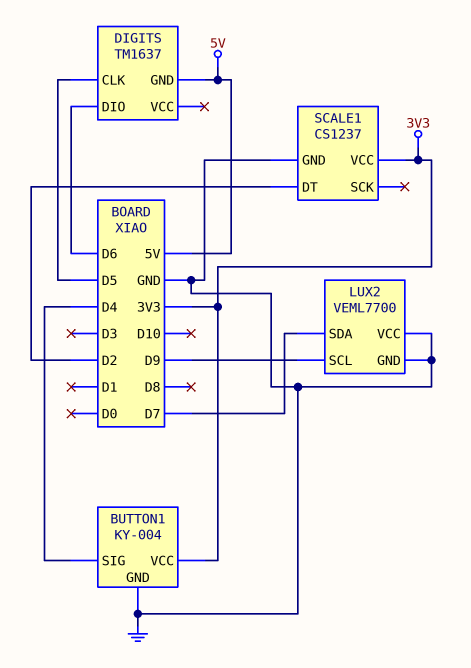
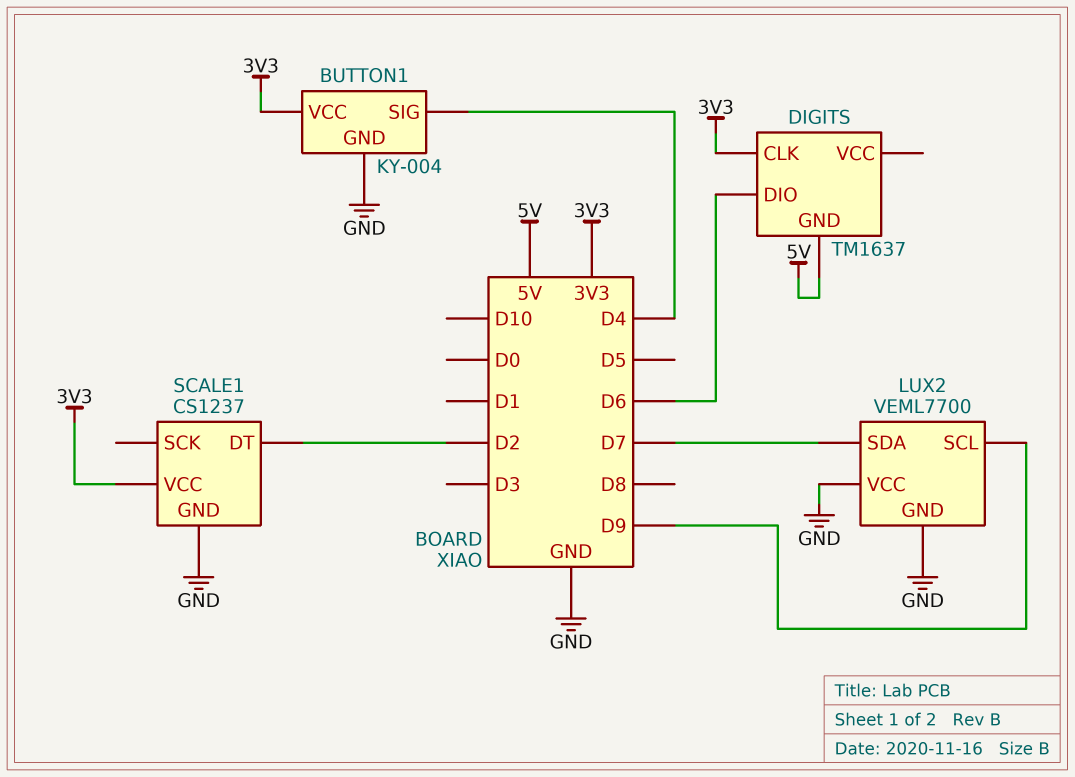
DIGITS pin CLK: D5 -> 3V3

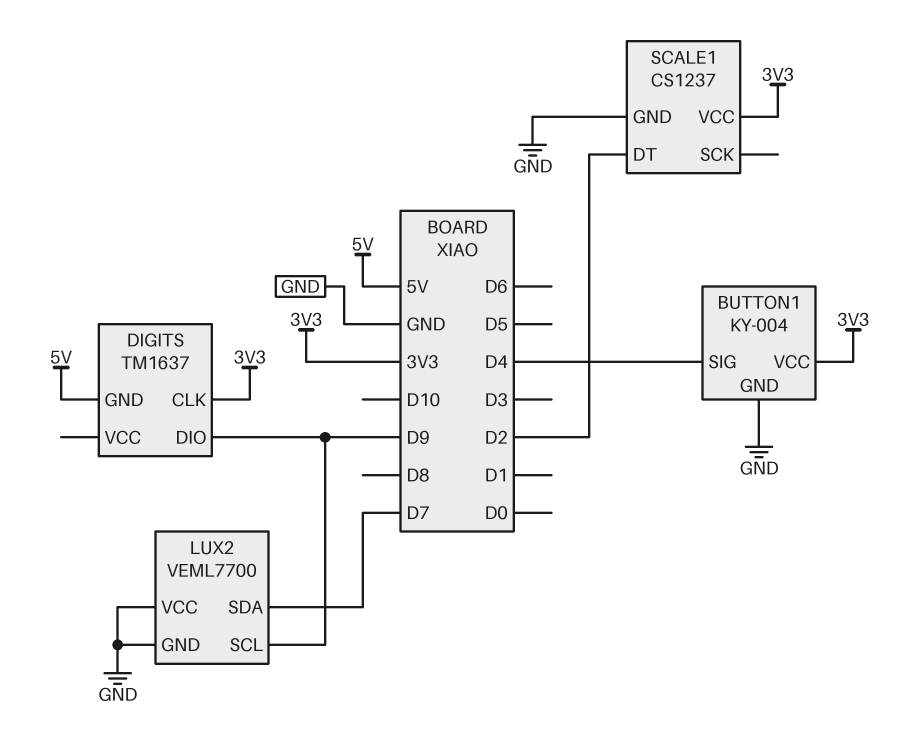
DIGITS pin DIO: D6 -> D9

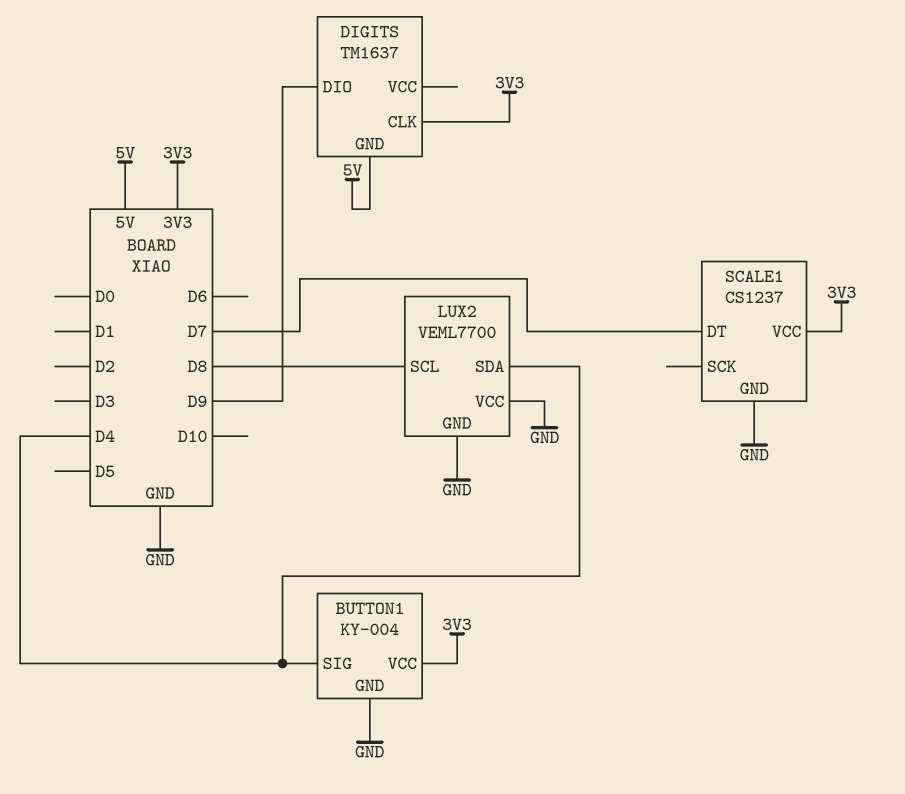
LUX2 pin SCL: D9 -> D8
LUX2 pin SDA: D7 -> D4
SCALE1 pin DT: D2 -> D7

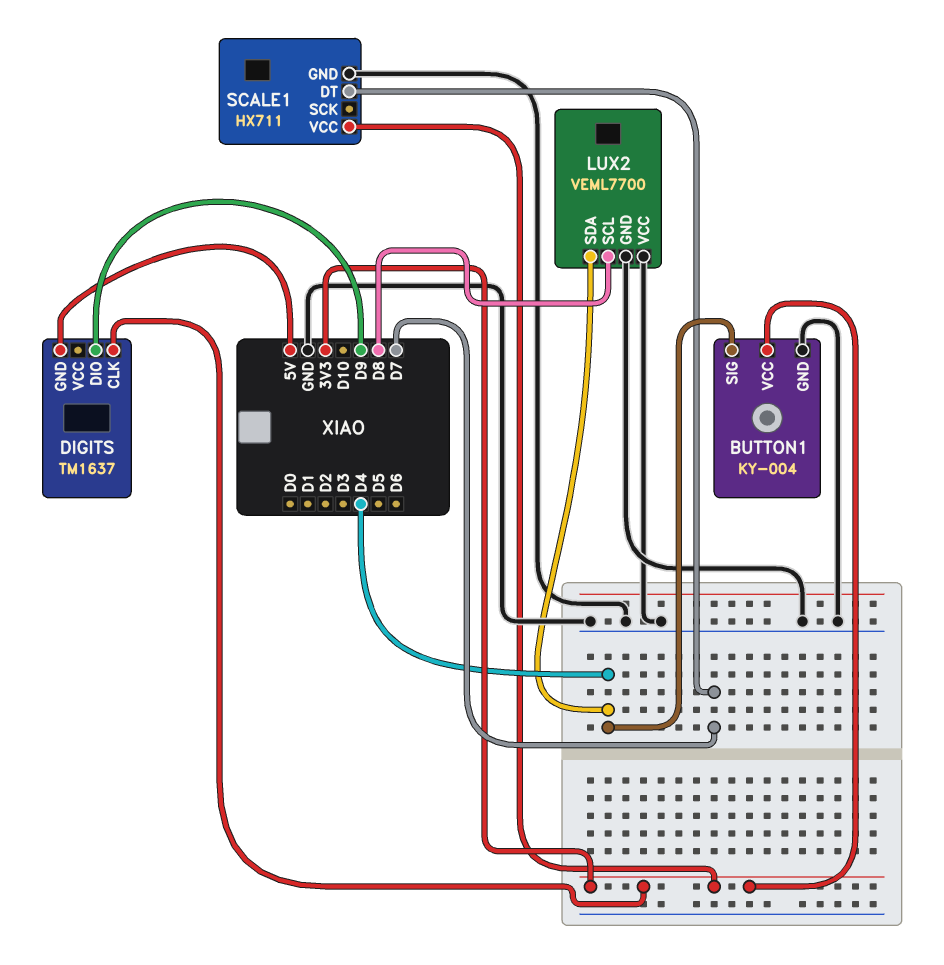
SCALE1: CS1237 -> HX711

